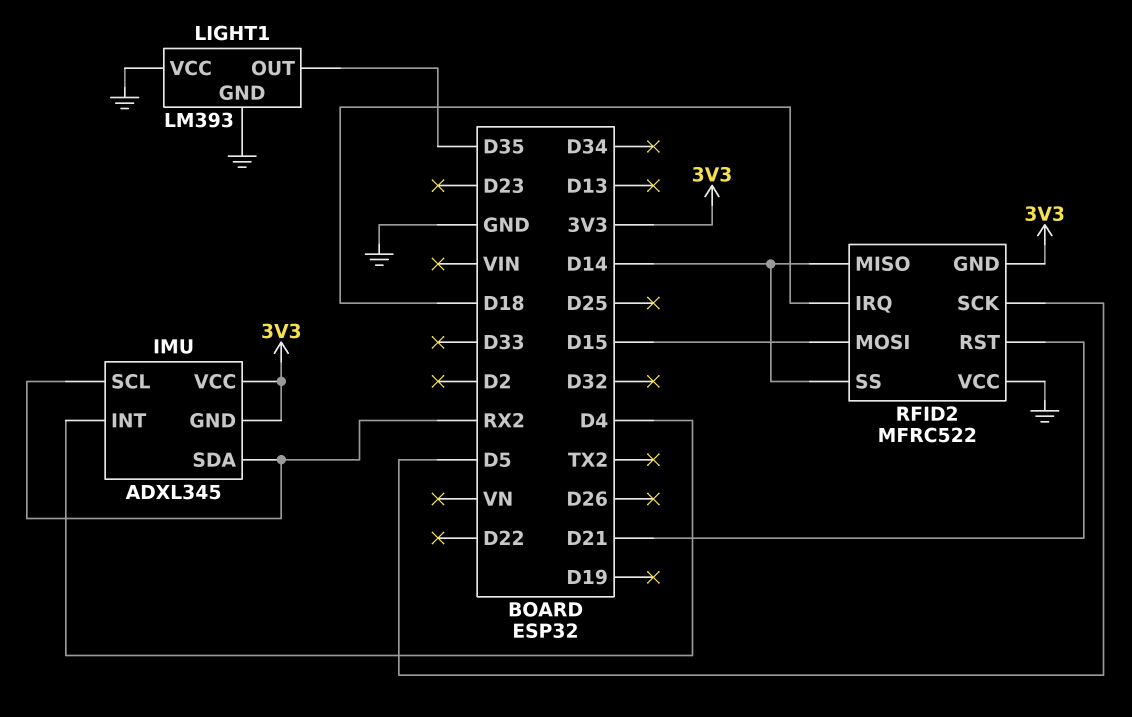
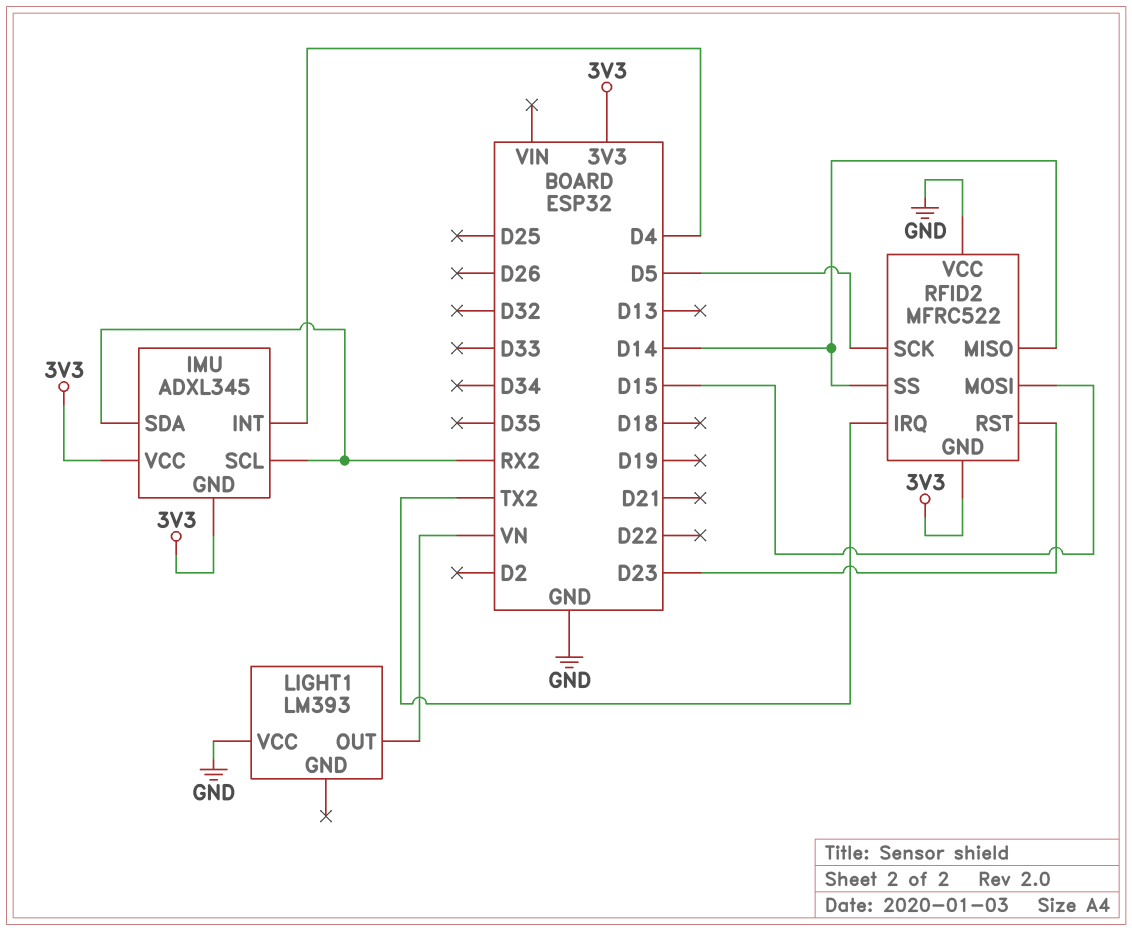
LIGHT1 pin GND: GND -> none
LIGHT1 pin OUT: D35 -> VN
RFID2 pin IRQ: D18 -> TX2
RFID2 pin RST: D21 -> D23

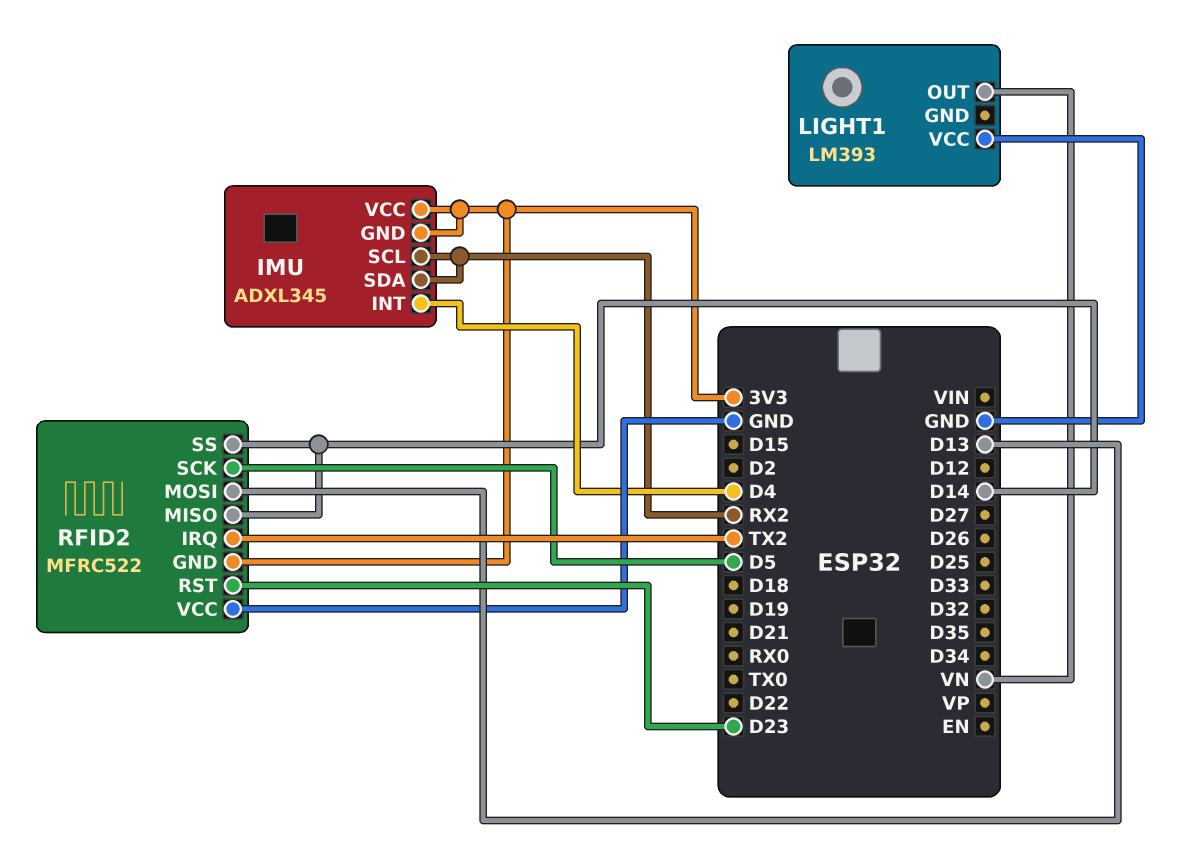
RFID2 pin MOSI: D15 -> D13

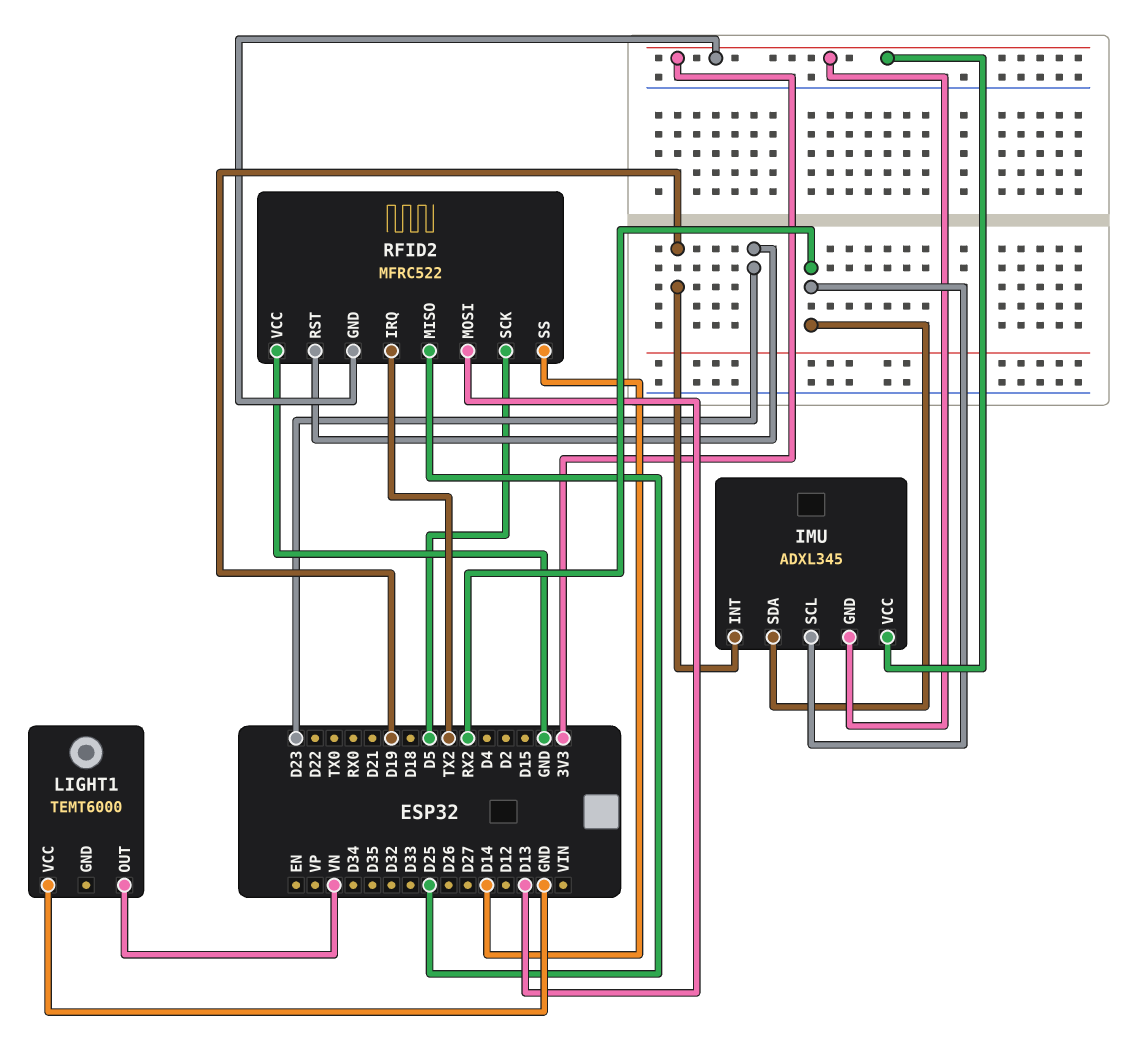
IMU pin INT: D4 -> D19
LIGHT1: LM393 -> TEMT6000
RFID2 pin MISO: D14 -> D25

